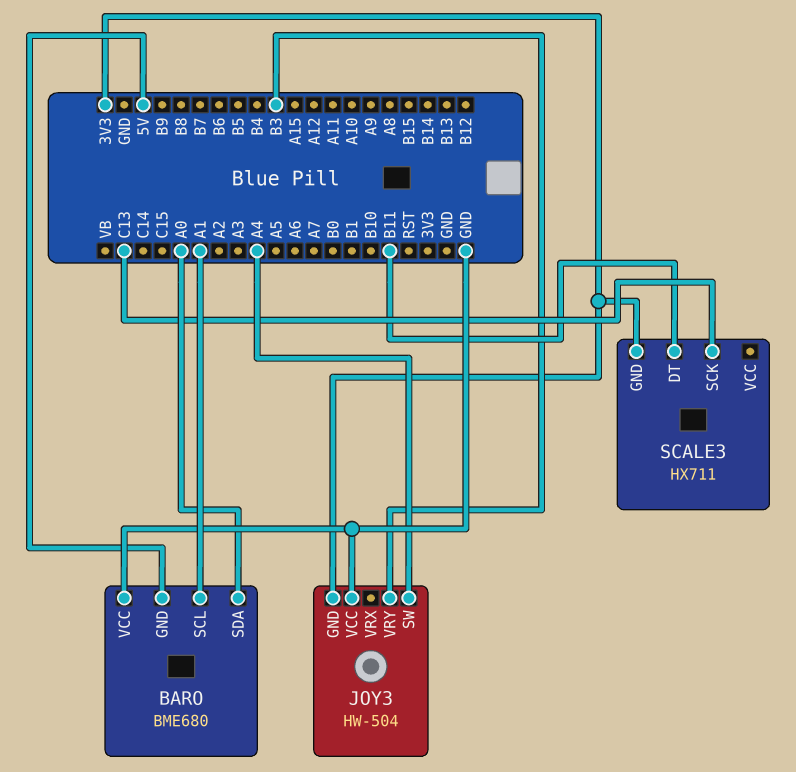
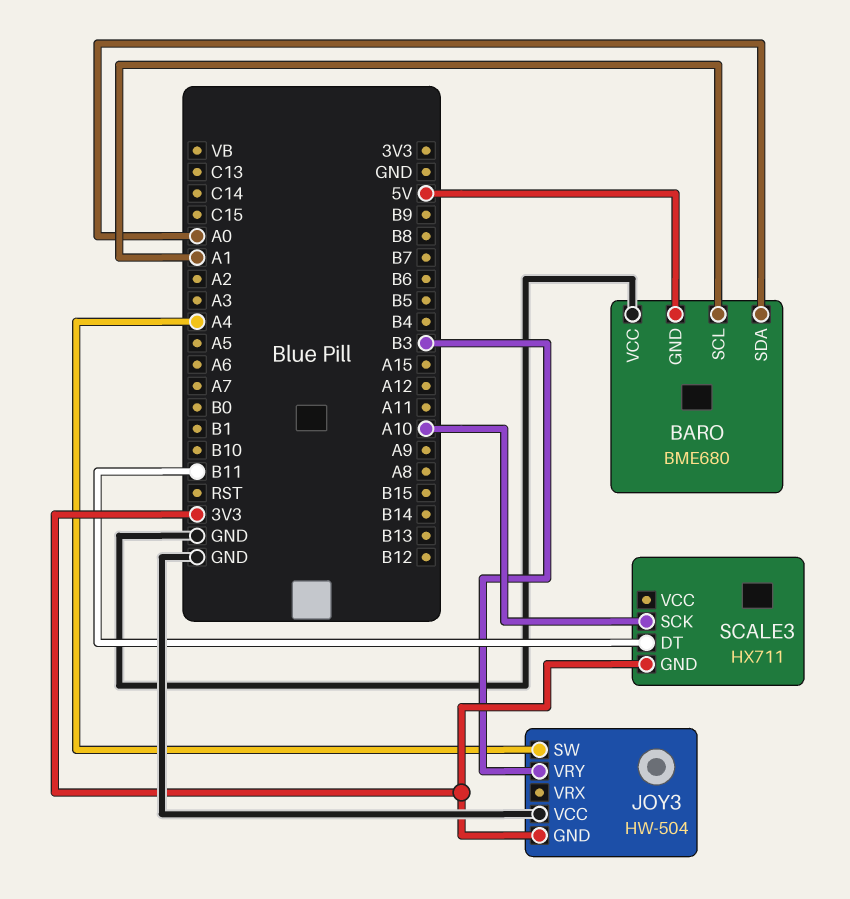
SCALE3 pin SCK: C13 -> A10

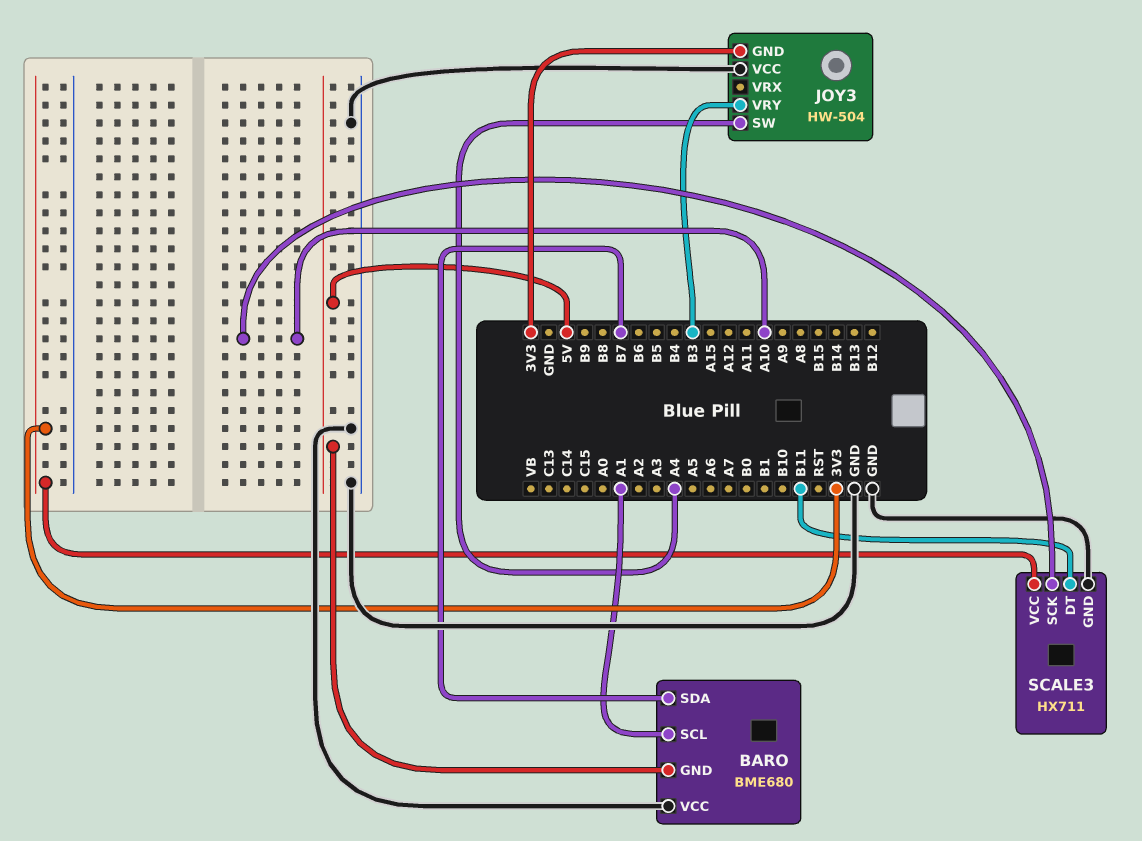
BARO pin SDA: A0 -> B7
SCALE3 pin GND: 3V3 -> GND
SCALE3 pin VCC: none -> 3V3

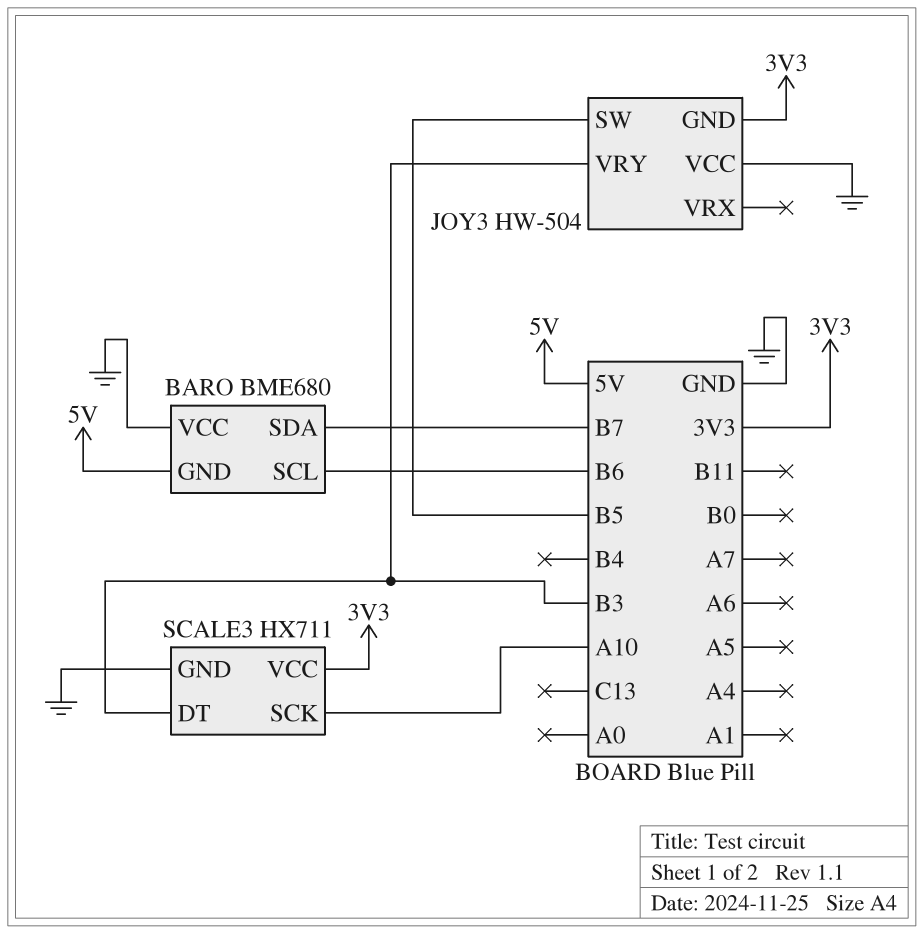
BARO pin SCL: A1 -> B6
JOY3 pin SW: A4 -> B5
SCALE3 pin DT: B11 -> B3

